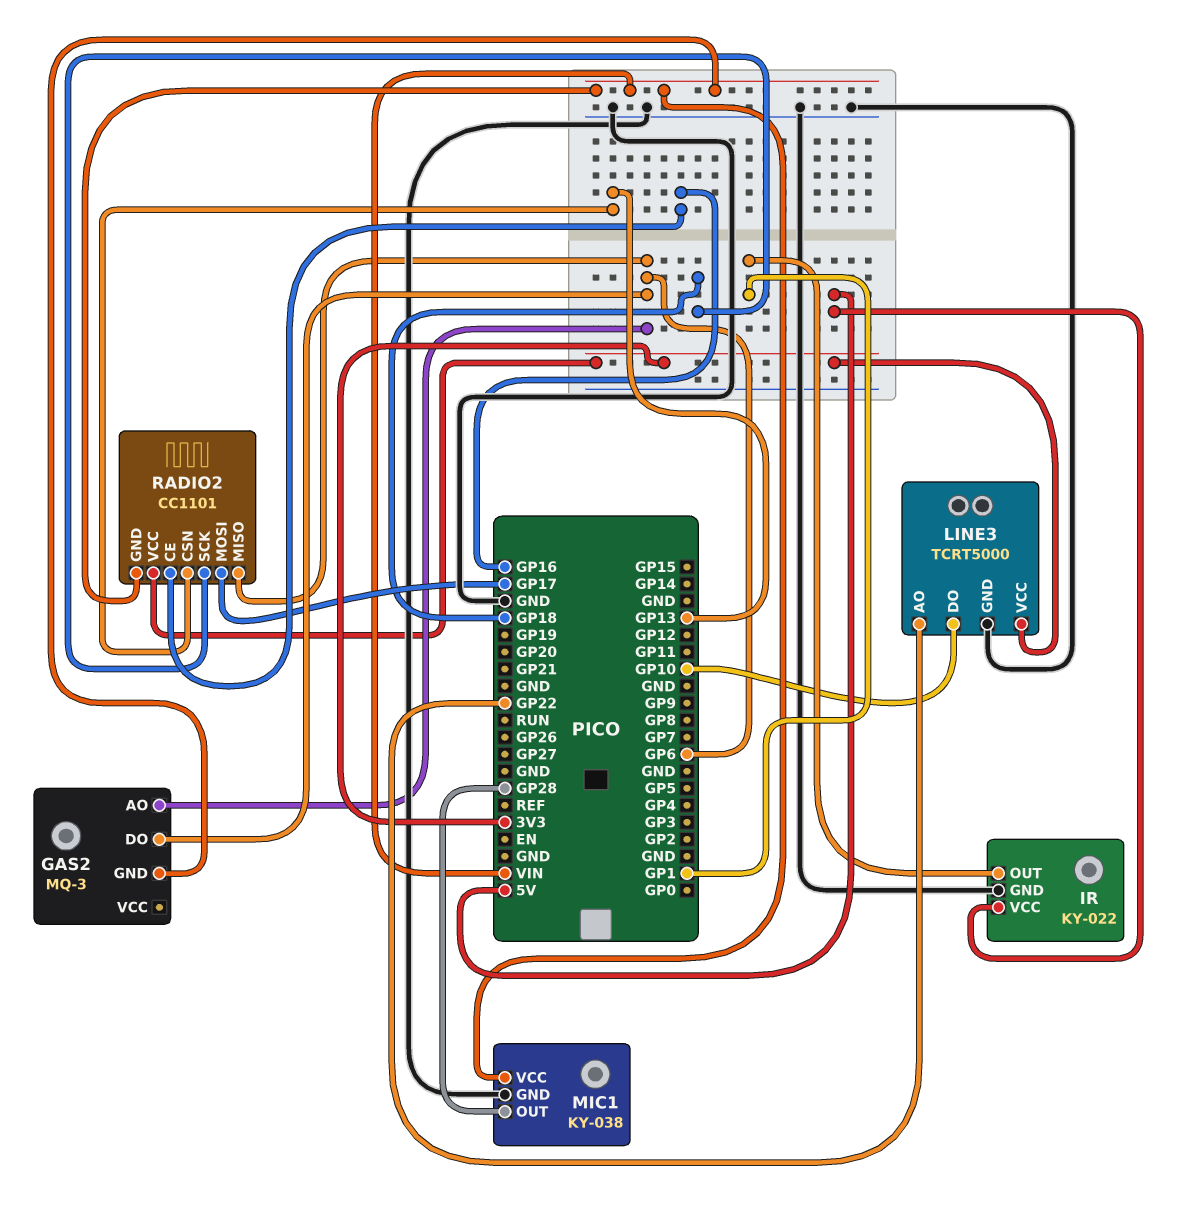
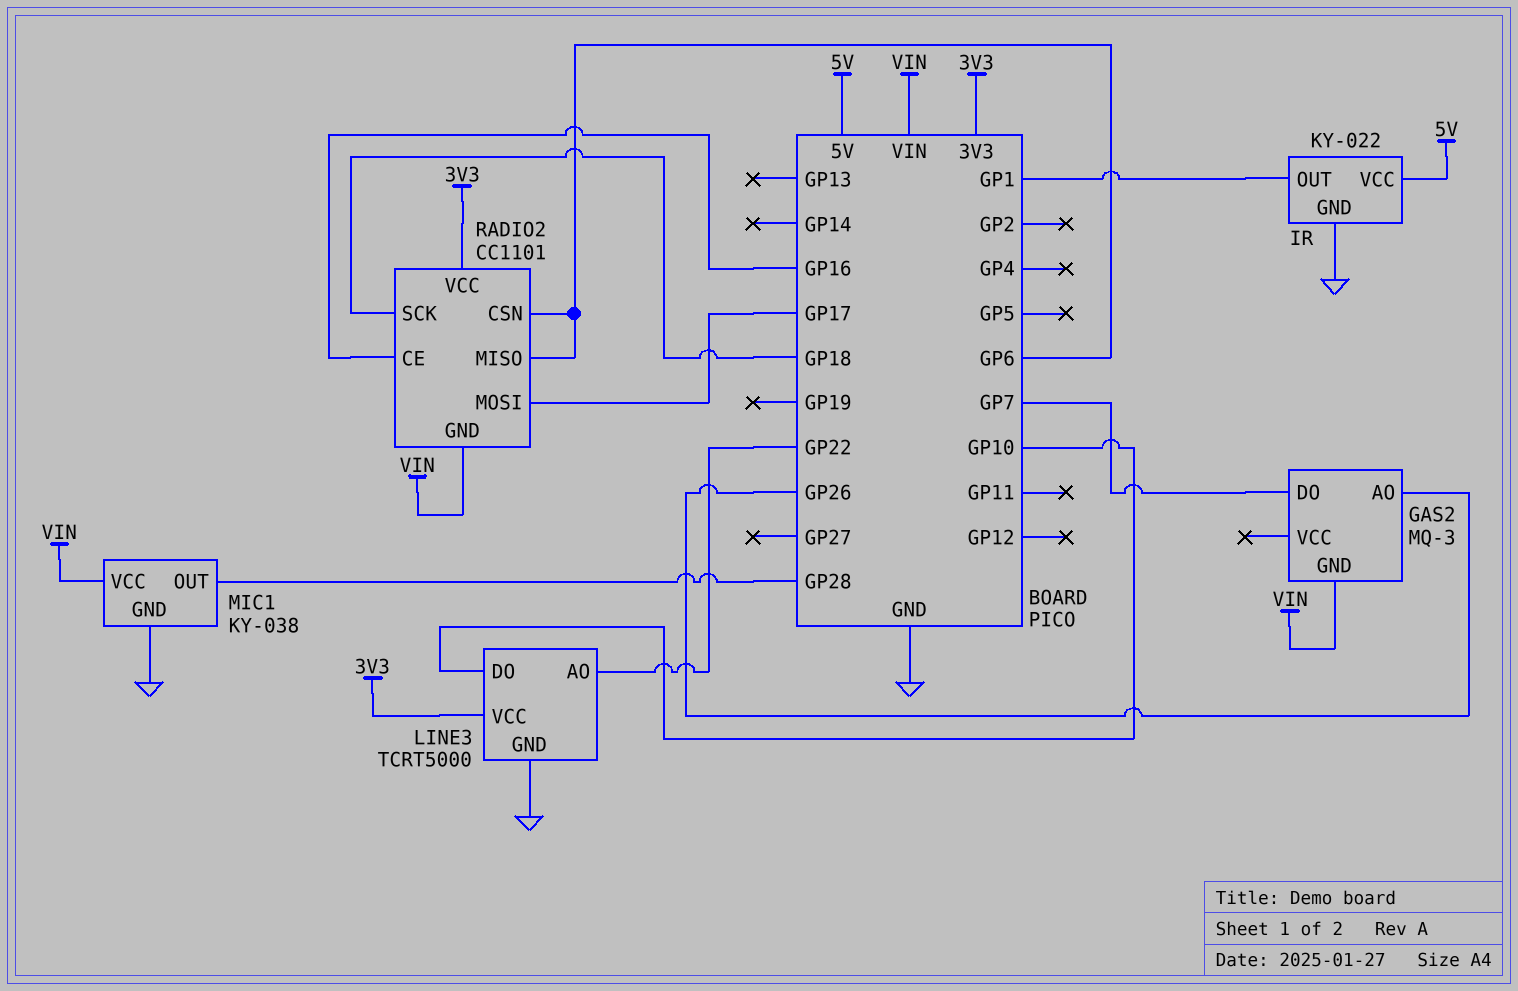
GAS2 pin AO: GP6 -> GP26
GAS2 pin DO: GP6 -> GP7
RADIO2 pin CSN: GP13 -> GP6

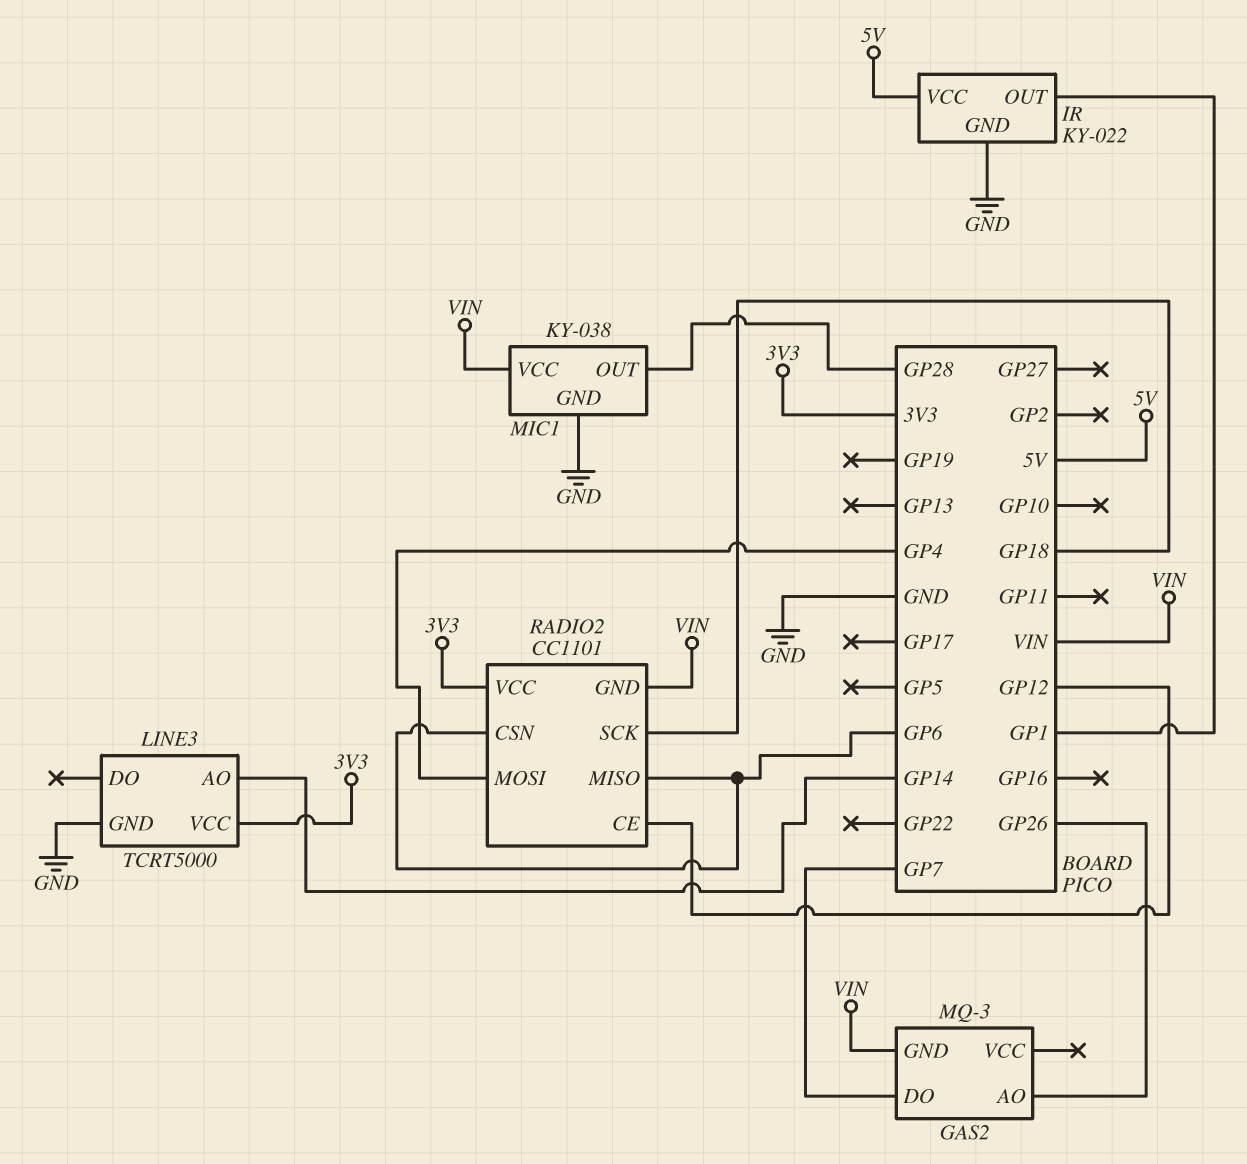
LINE3 pin AO: GP22 -> GP14
LINE3 pin DO: GP10 -> none
RADIO2 pin CE: GP16 -> GP12
RADIO2 pin MOSI: GP17 -> GP4

